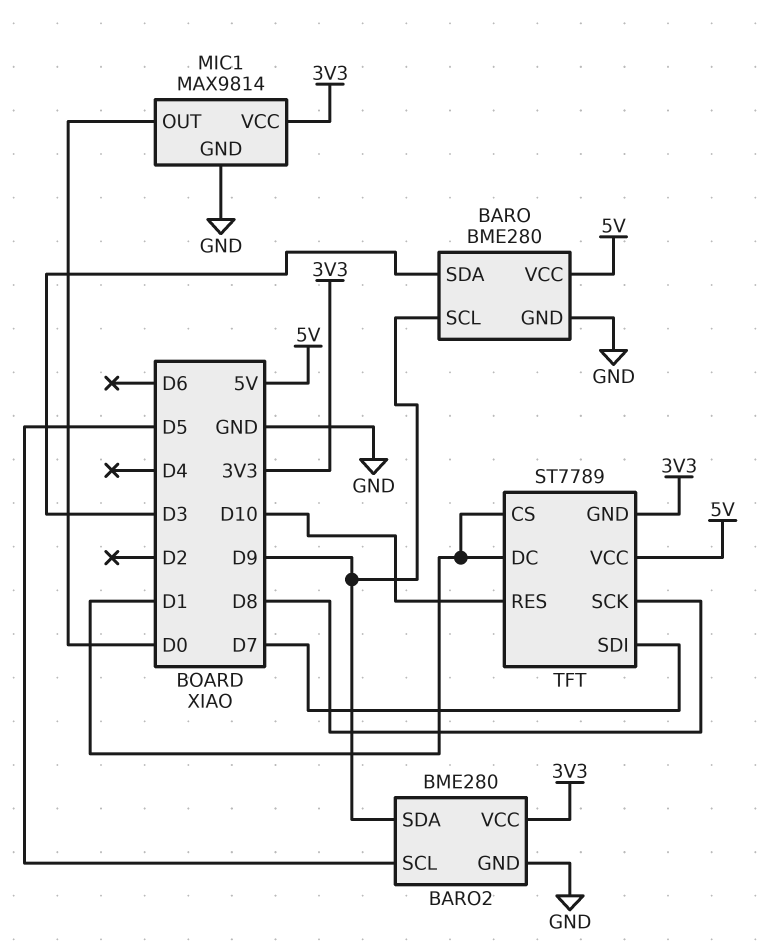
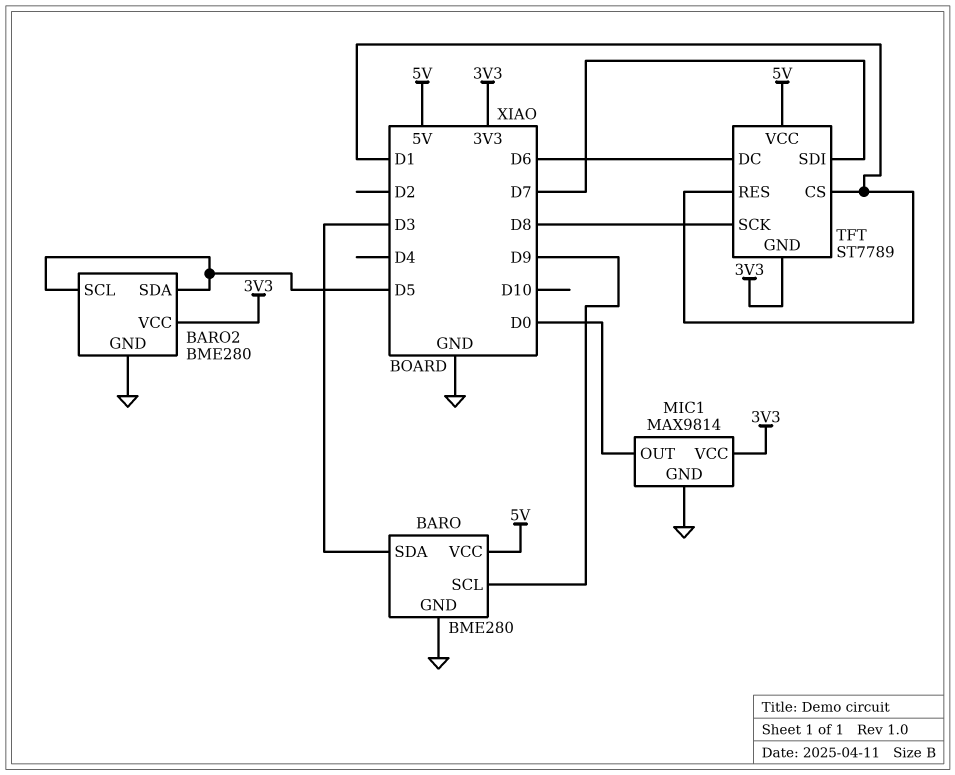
BARO2 pin SDA: D9 -> D5
TFT pin DC: D1 -> D6
TFT pin RES: D10 -> D1

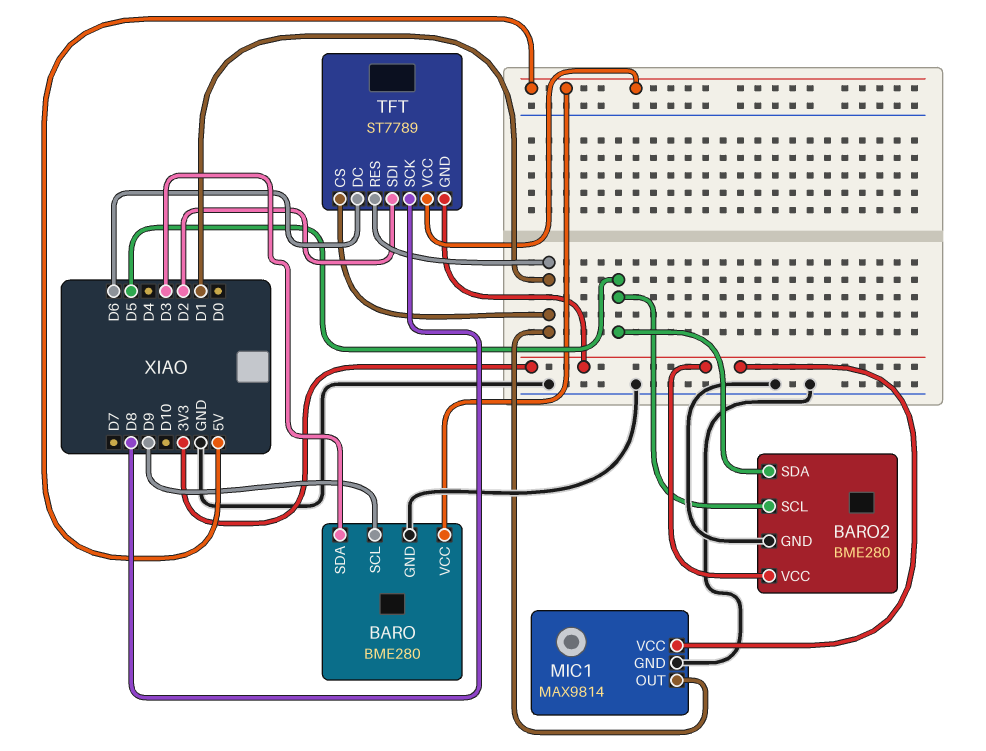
MIC1 pin OUT: D0 -> D1
TFT pin SDI: D7 -> D2

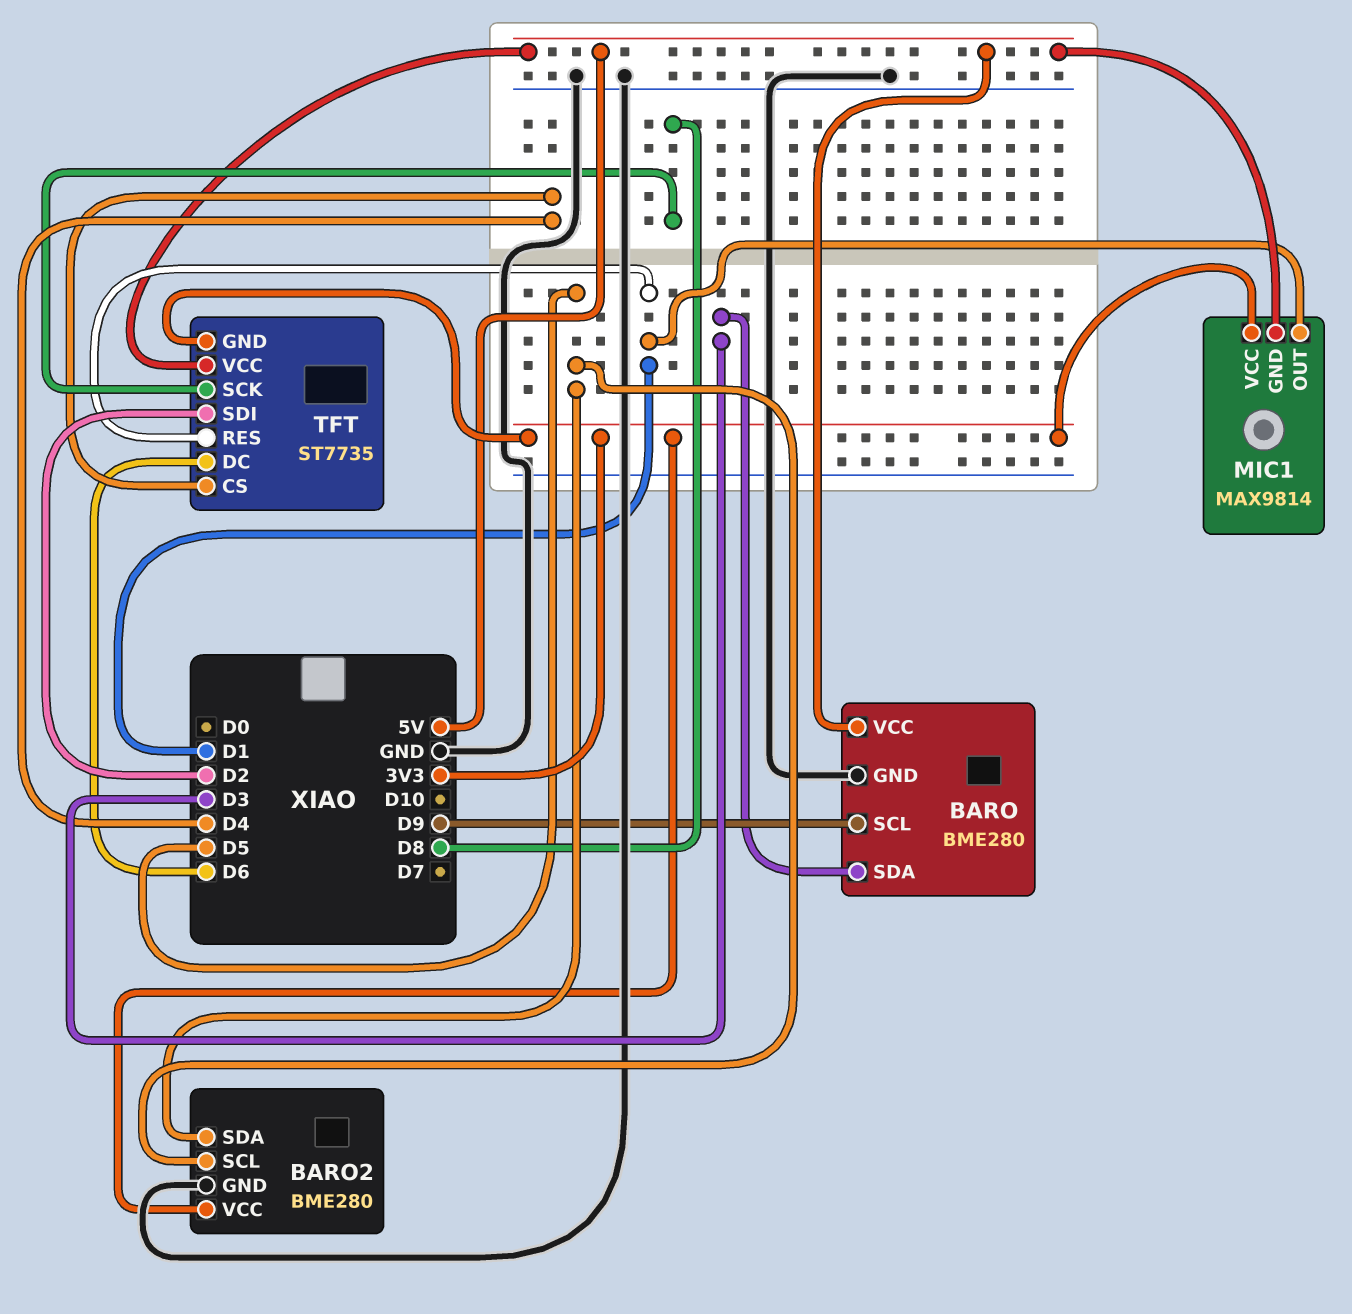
MIC1 pin GND: GND -> 5V
TFT: ST7789 -> ST7735
TFT pin CS: D1 -> D4

